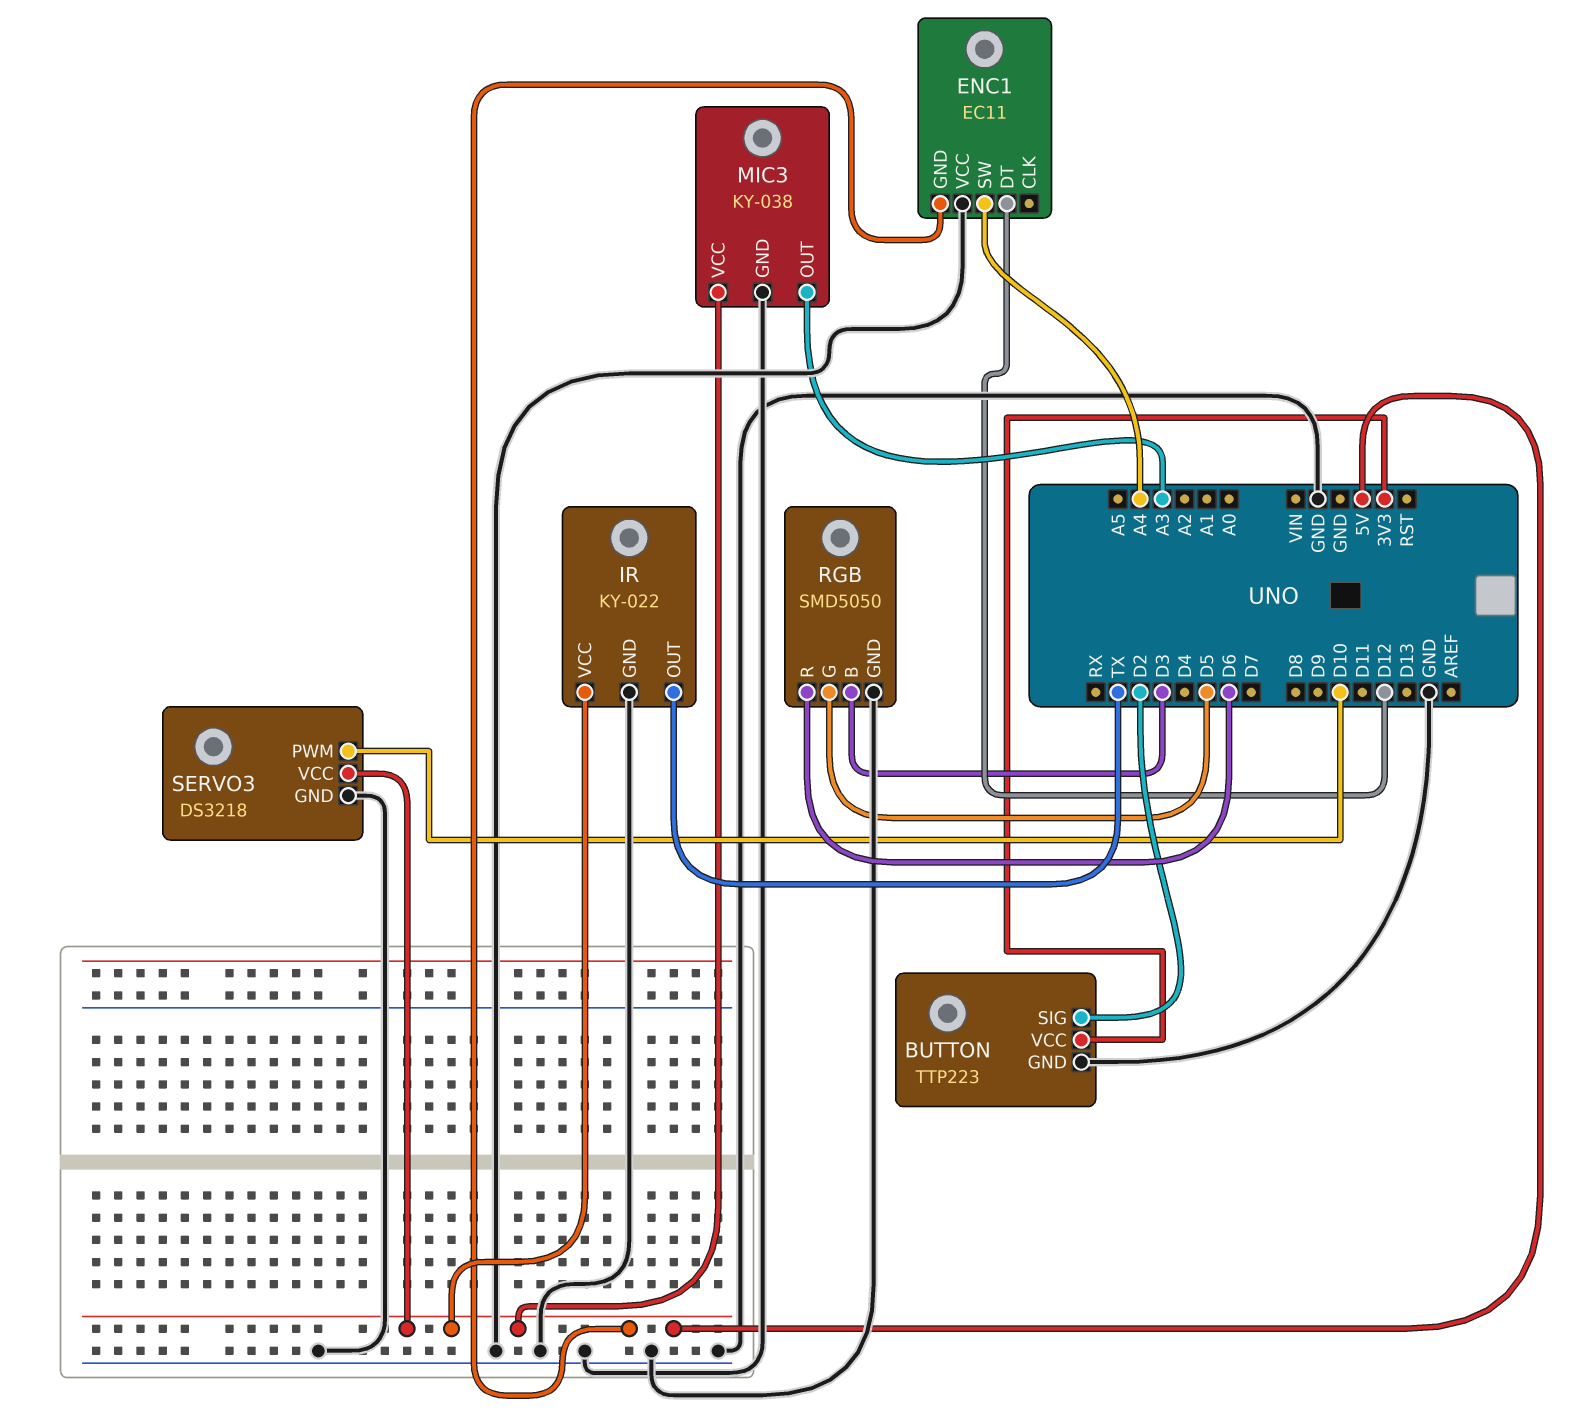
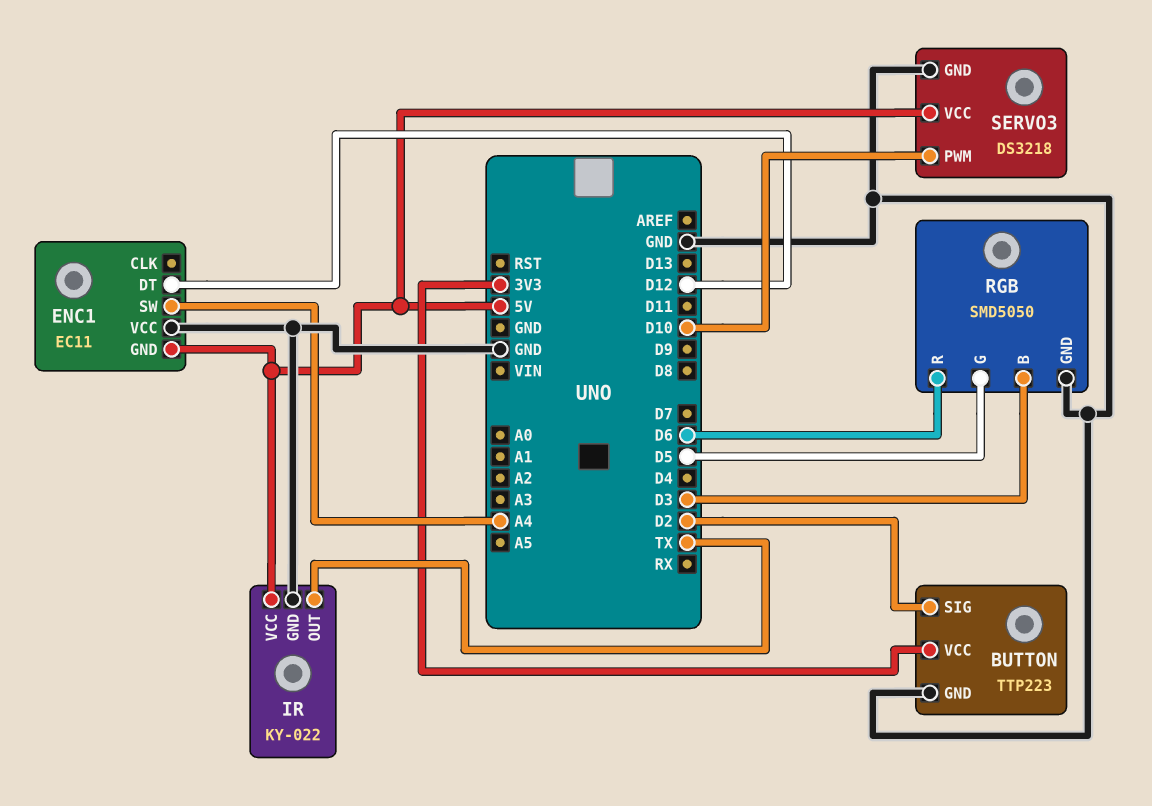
MIC3: KY-038 -> none
MIC3 pin GND: GND -> none
MIC3 pin OUT: A3 -> none
MIC3 pin VCC: 5V -> none

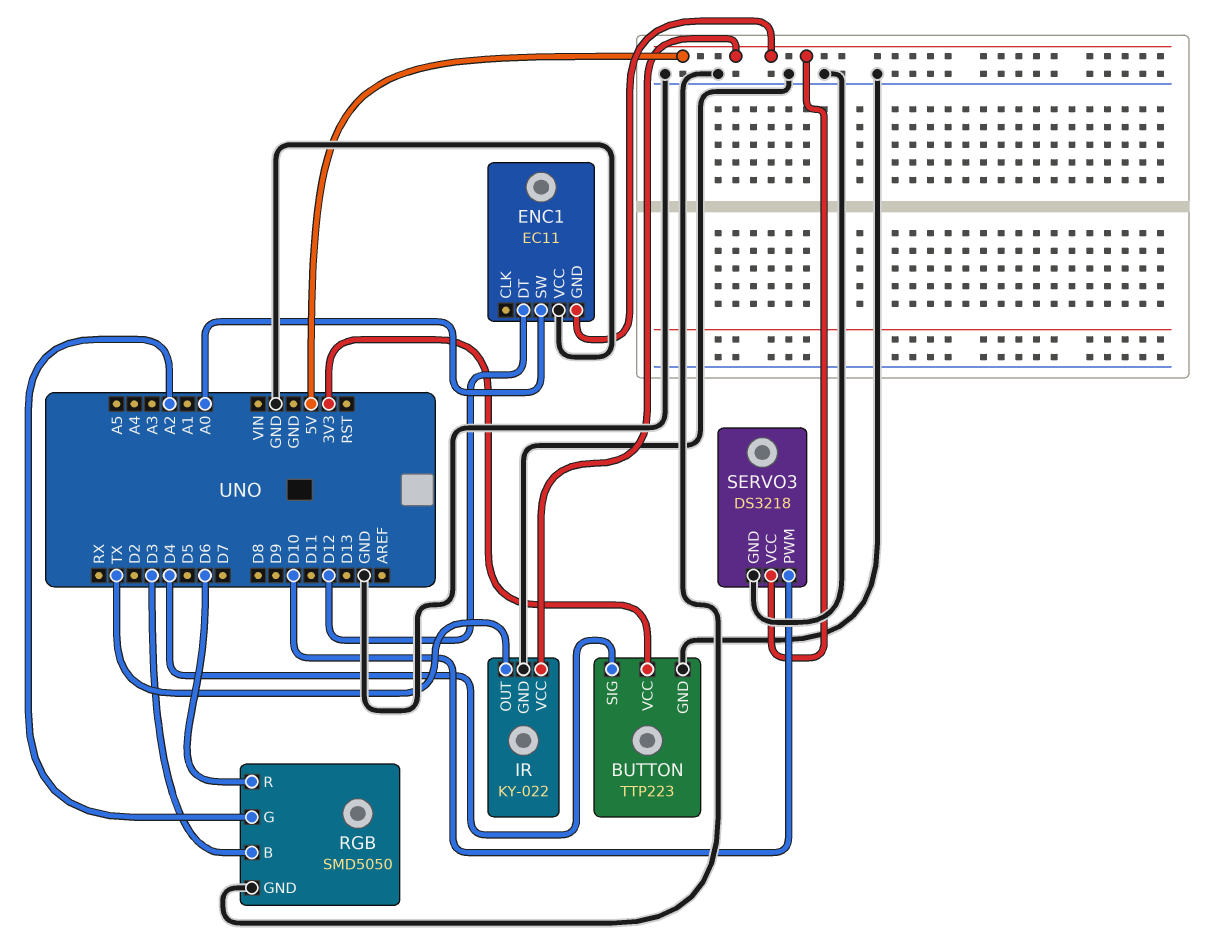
BUTTON pin SIG: D2 -> D4
ENC1 pin SW: A4 -> A0
RGB pin G: D5 -> A2

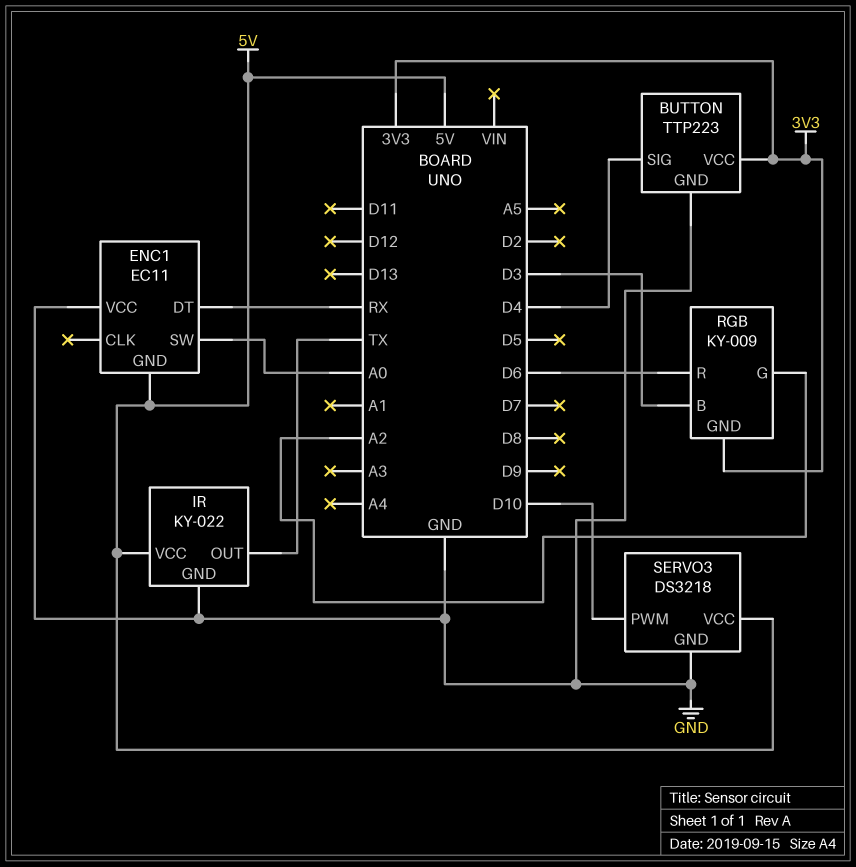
ENC1 pin DT: D12 -> RX
RGB: SMD5050 -> KY-009
RGB pin GND: GND -> 3V3

